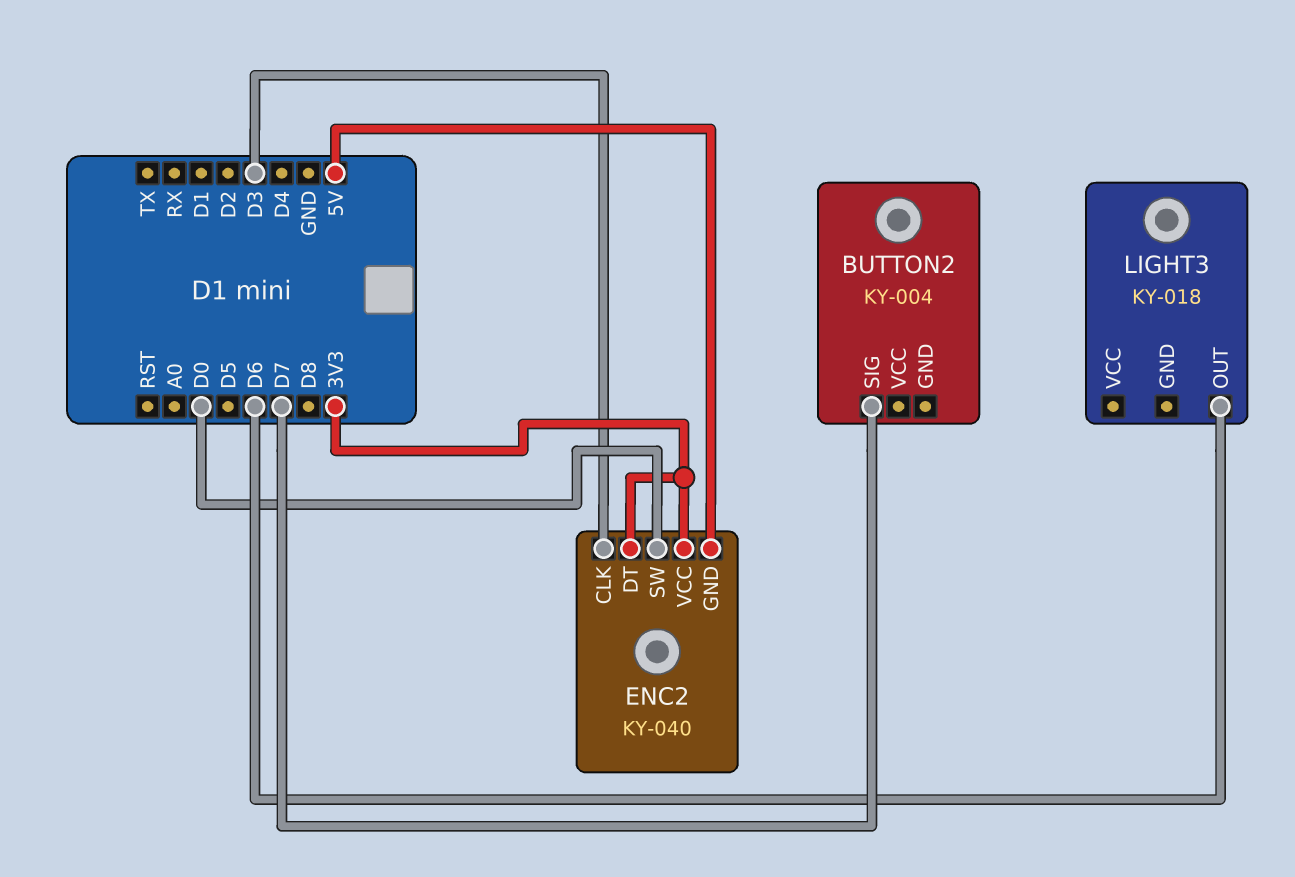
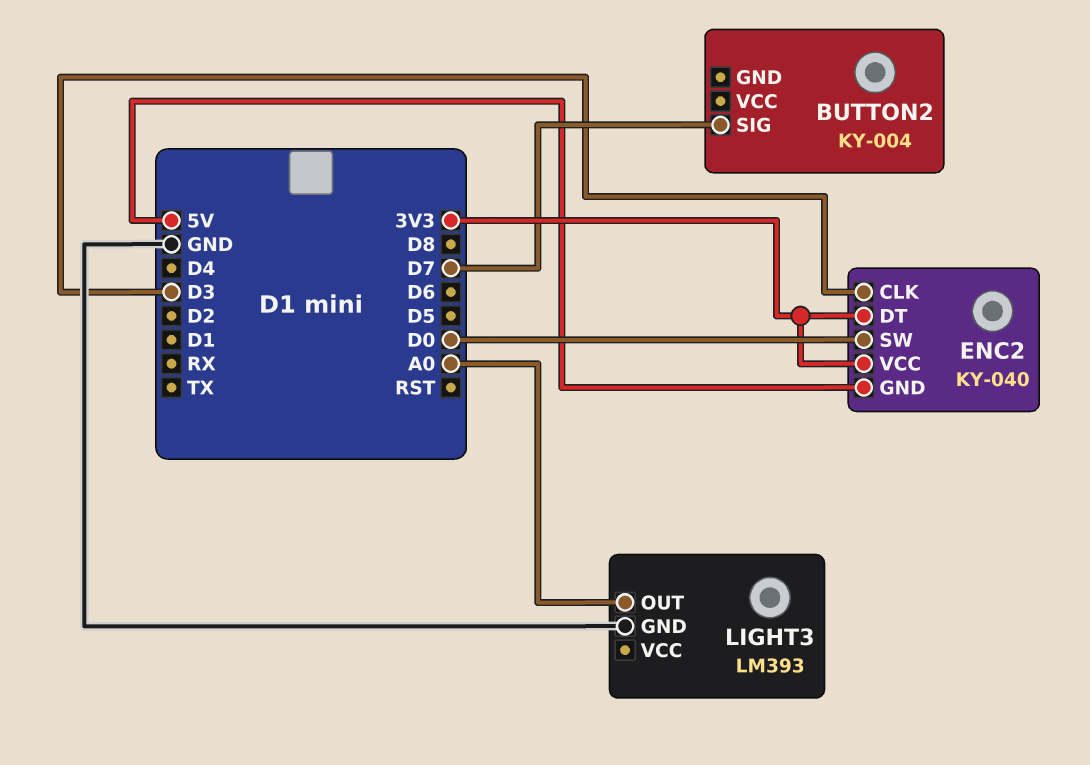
LIGHT3: KY-018 -> LM393
LIGHT3 pin GND: none -> GND
LIGHT3 pin OUT: D6 -> A0

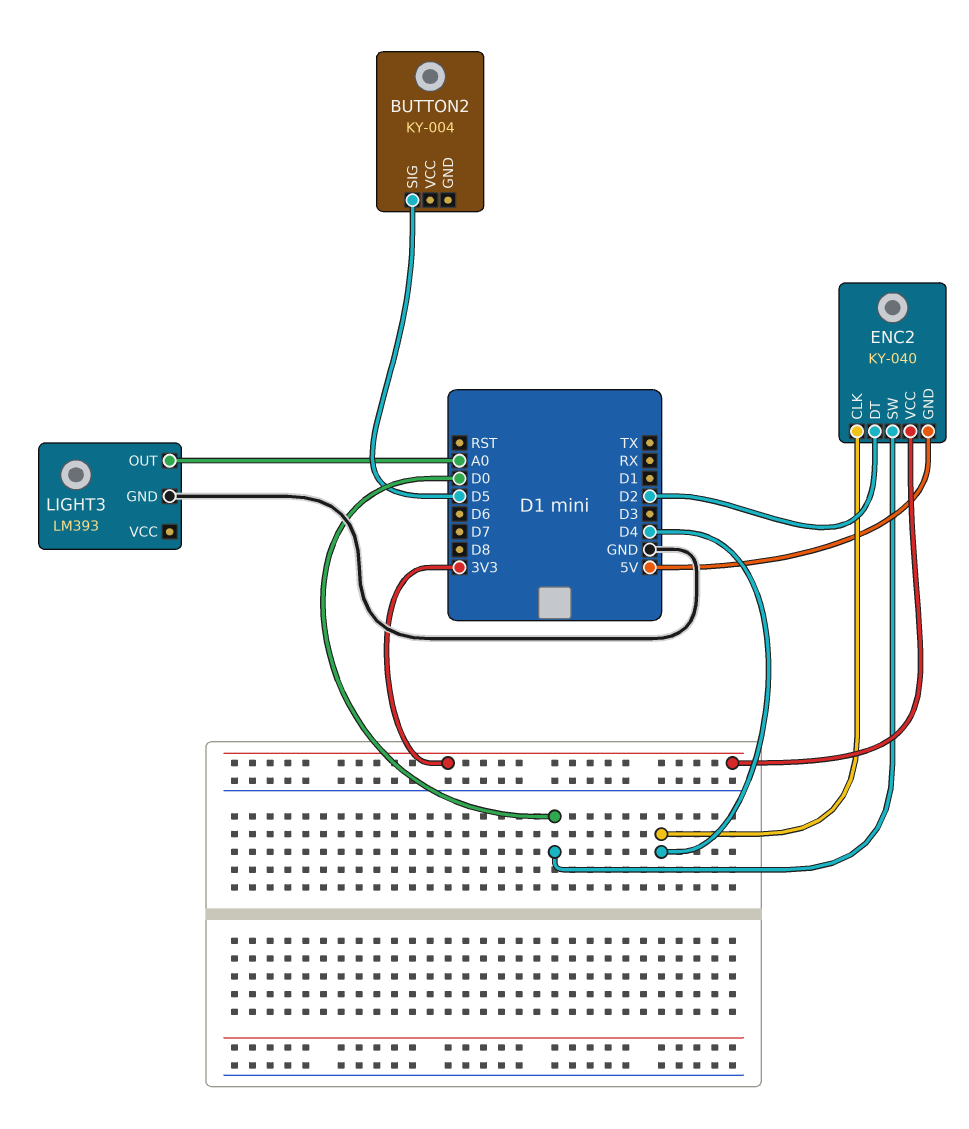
BUTTON2 pin SIG: D7 -> D5
ENC2 pin CLK: D3 -> D4
ENC2 pin DT: 3V3 -> D2

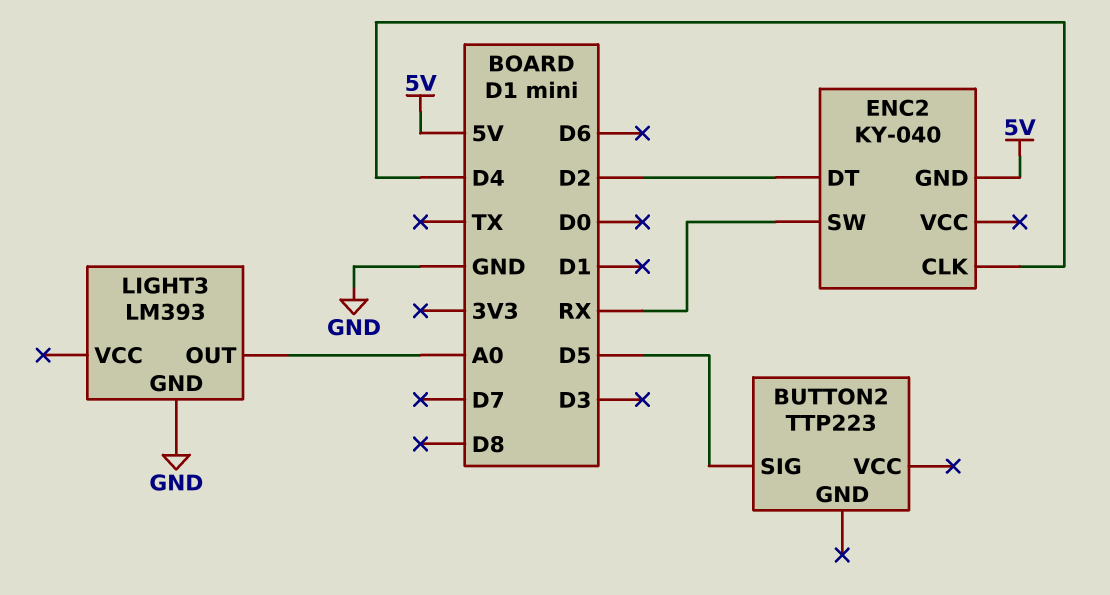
BUTTON2: KY-004 -> TTP223
ENC2 pin SW: D0 -> RX
ENC2 pin VCC: 3V3 -> none

